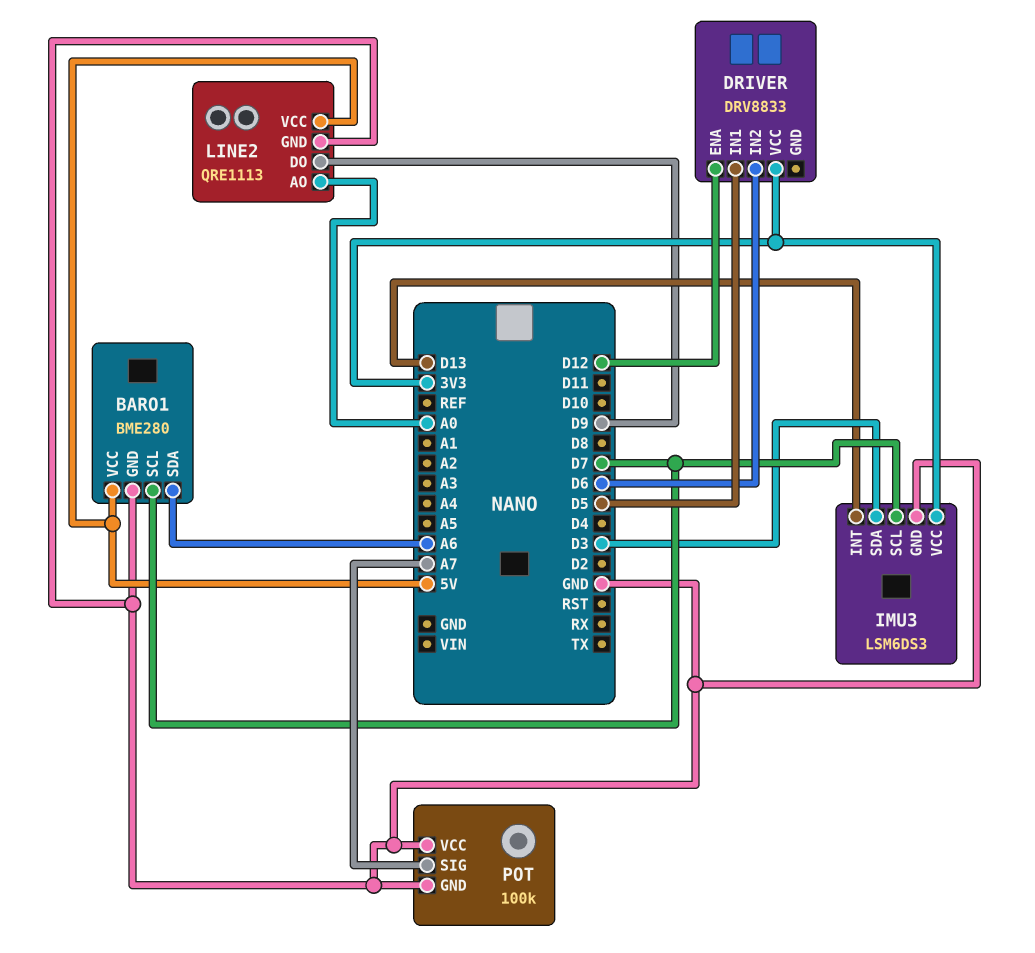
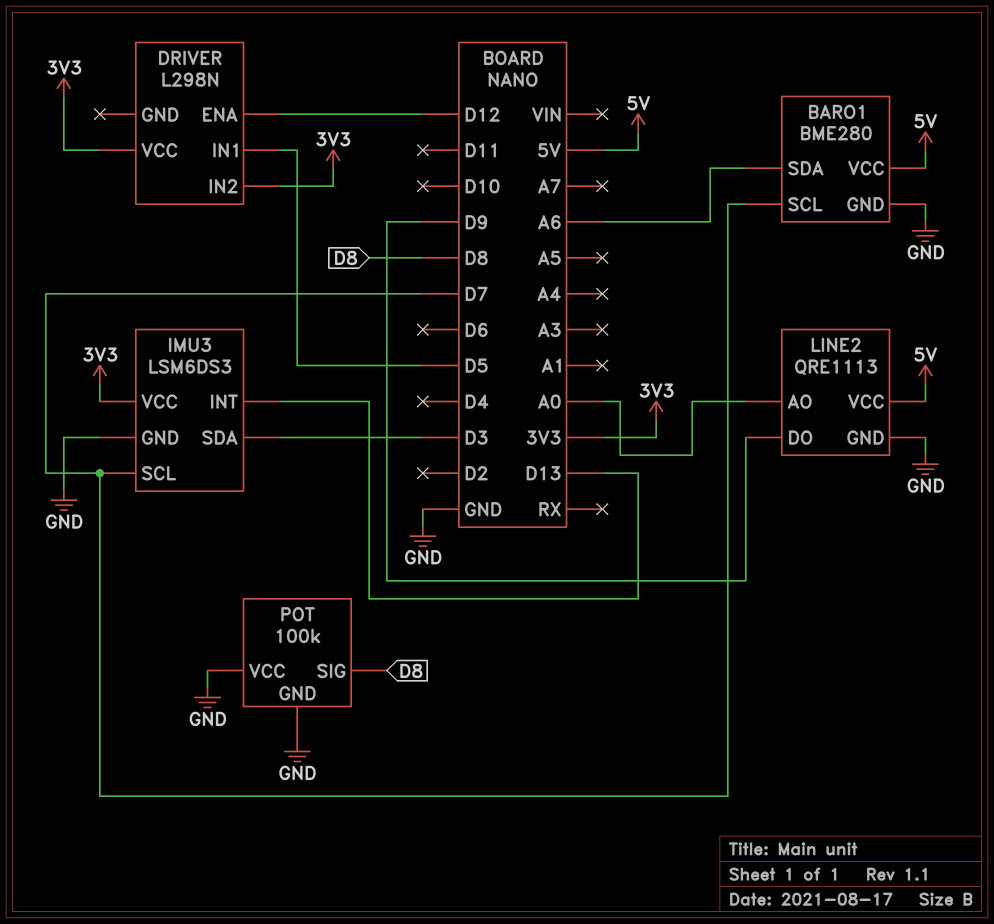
DRIVER: DRV8833 -> L298N
DRIVER pin IN2: D6 -> 3V3
POT pin SIG: A7 -> D8

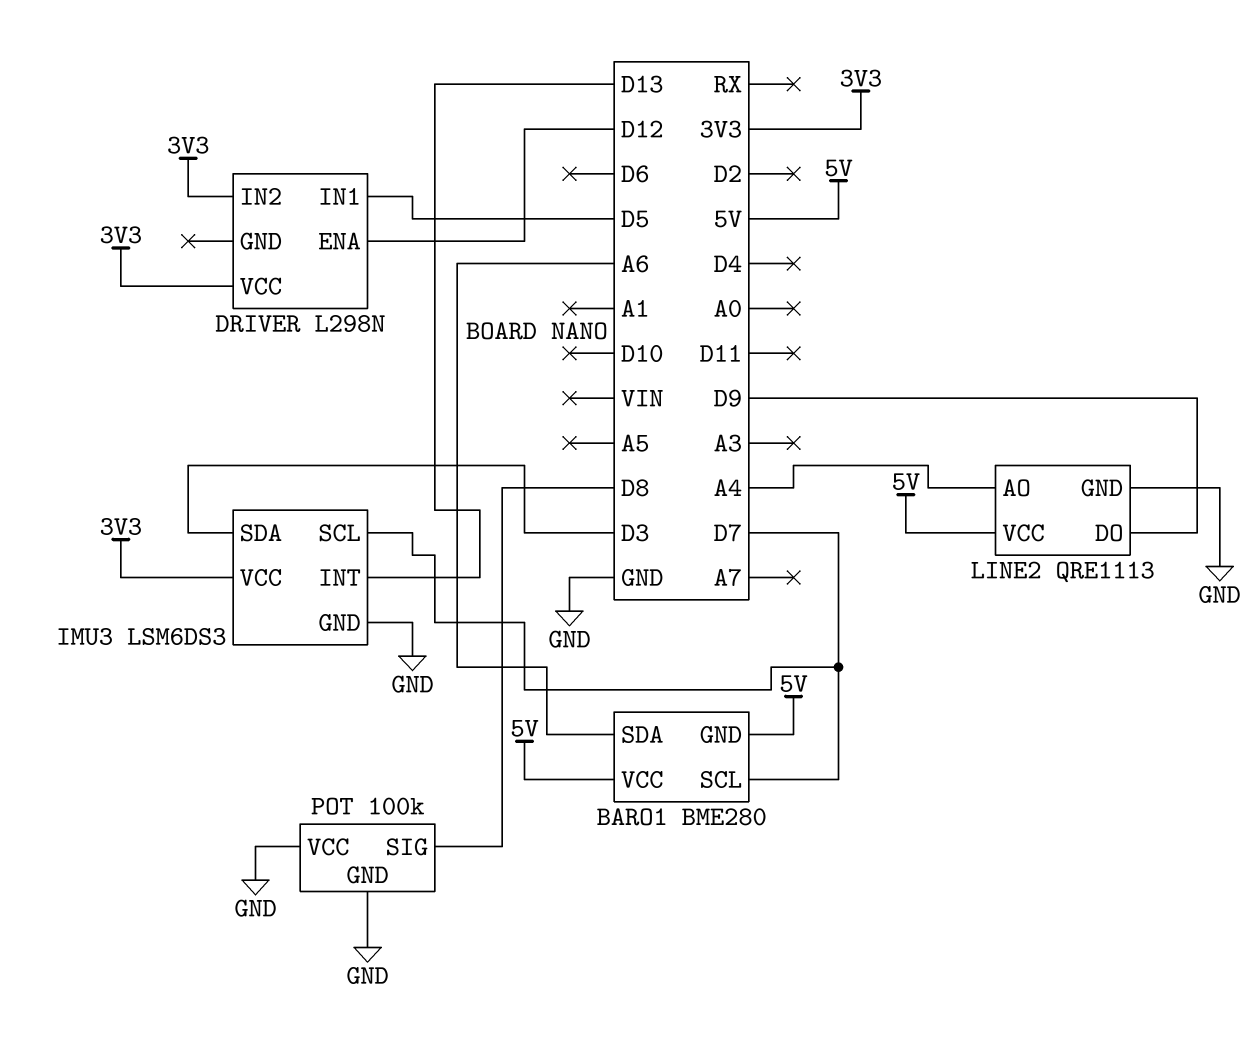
BARO1 pin GND: GND -> 5V
LINE2 pin AO: A0 -> A4

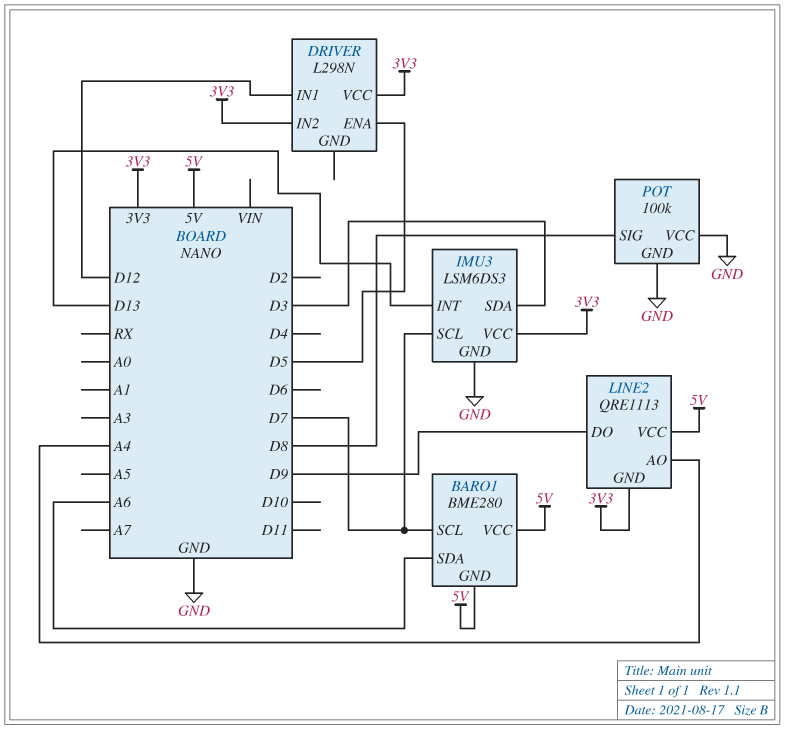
DRIVER pin ENA: D12 -> D5
DRIVER pin IN1: D5 -> D12
LINE2 pin GND: GND -> 3V3

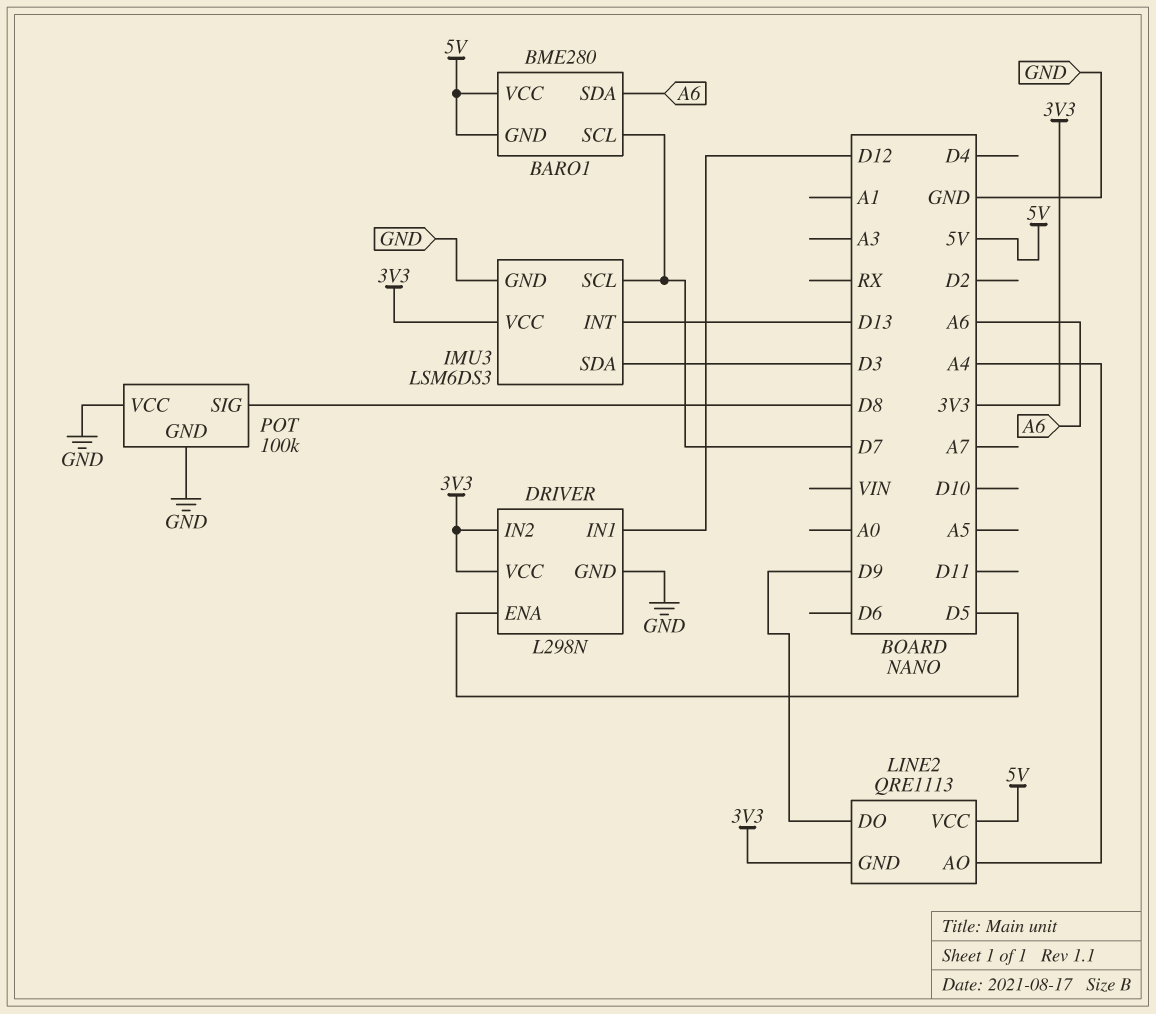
DRIVER pin GND: none -> GND

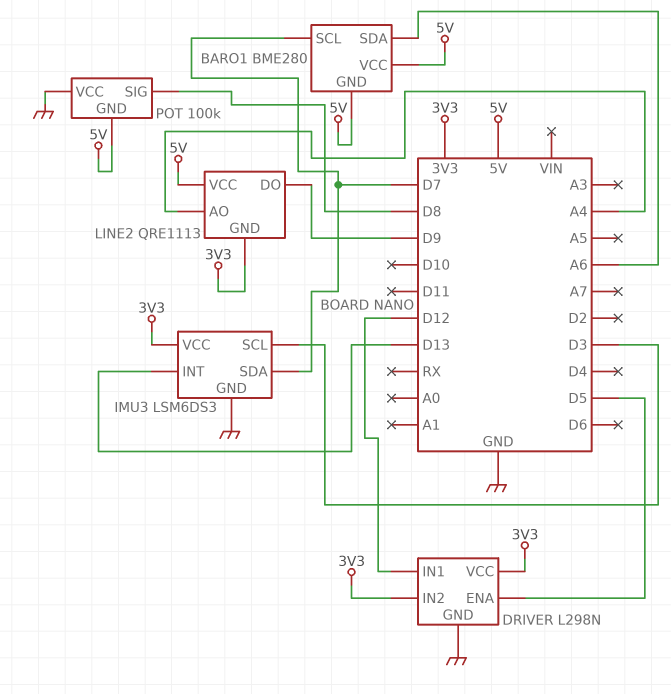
IMU3 pin SCL: D7 -> D3
IMU3 pin SDA: D3 -> D7
POT pin GND: GND -> 5V

